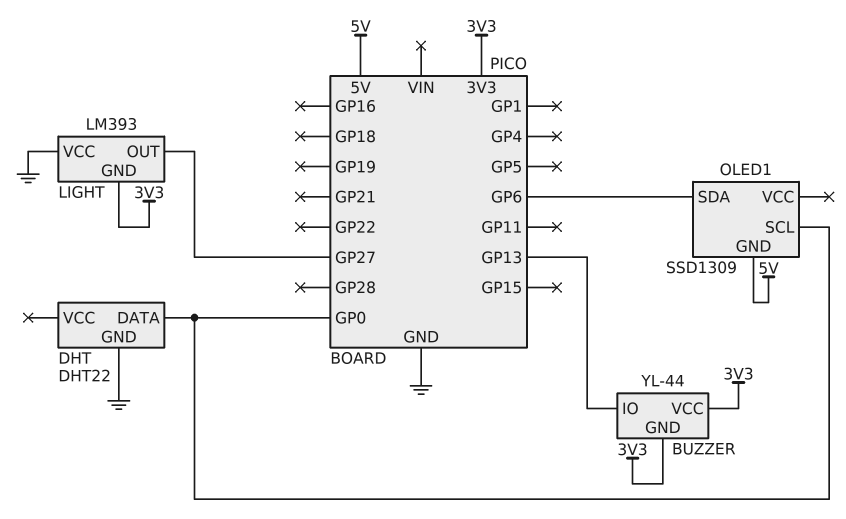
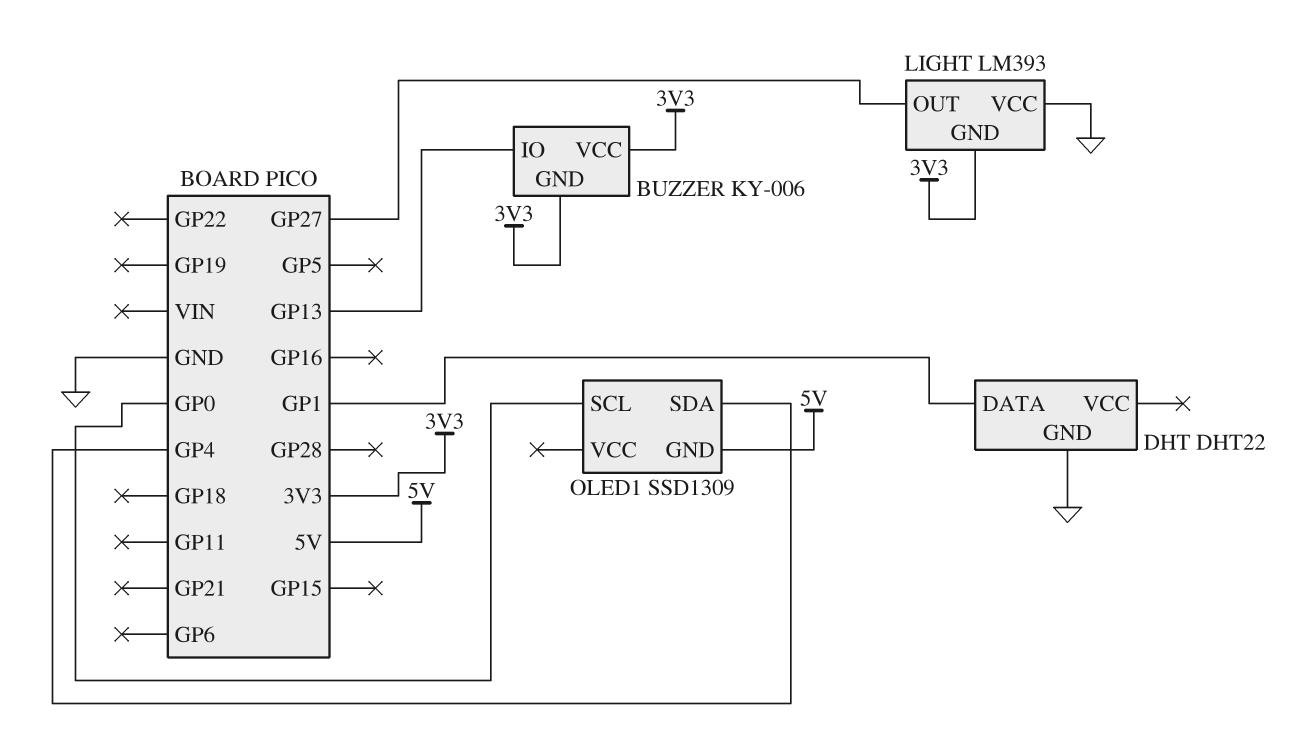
BUZZER: YL-44 -> KY-006
DHT pin DATA: GP0 -> GP1
OLED1 pin SDA: GP6 -> GP4

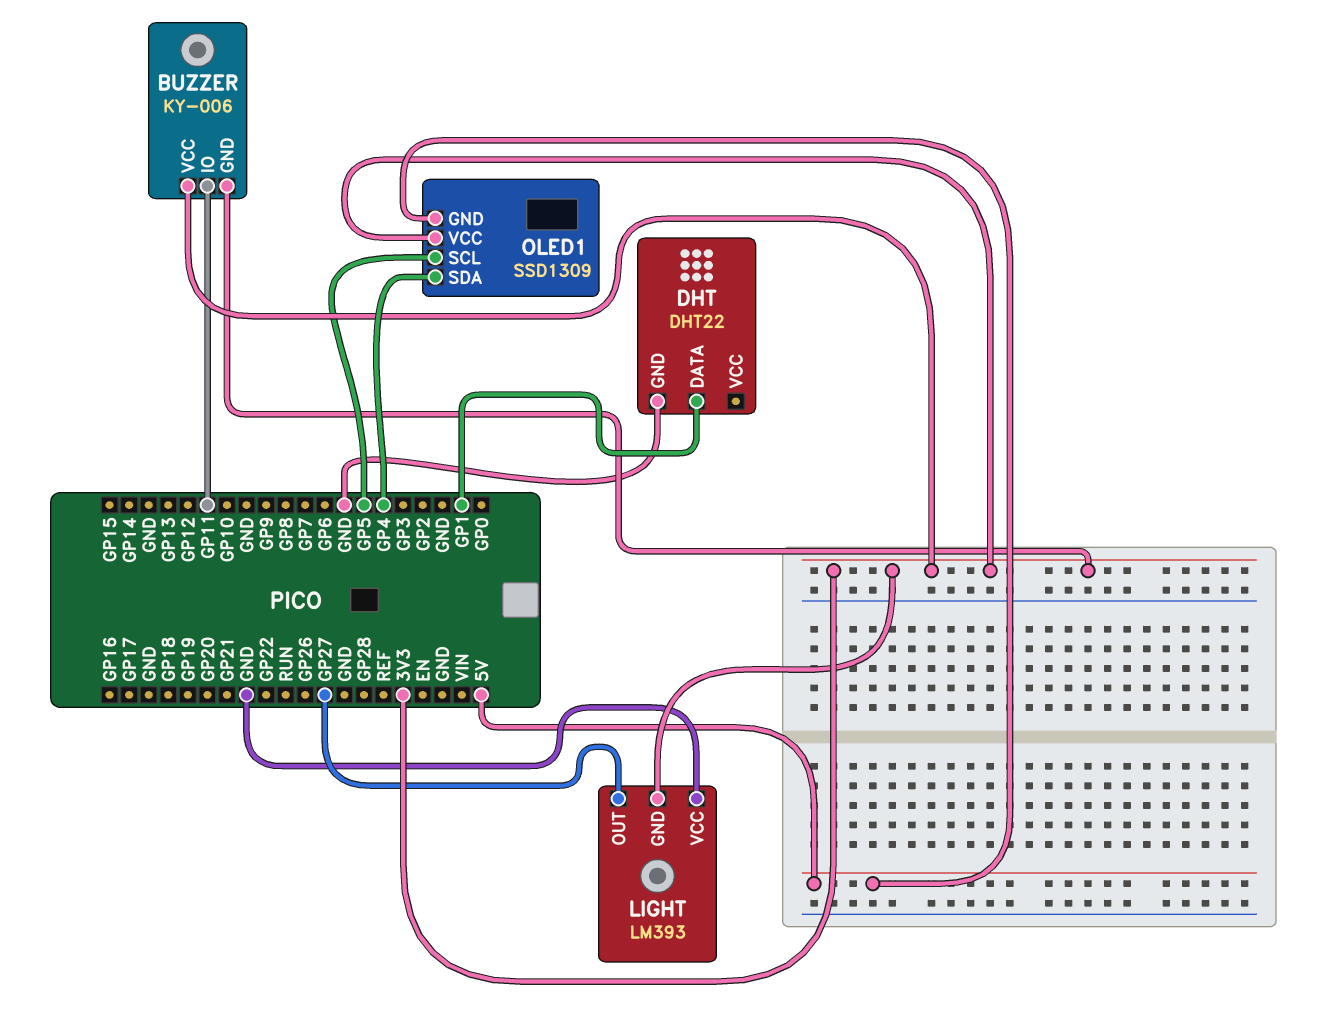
BUZZER pin IO: GP13 -> GP11
OLED1 pin SCL: GP0 -> GP5
OLED1 pin VCC: none -> 3V3

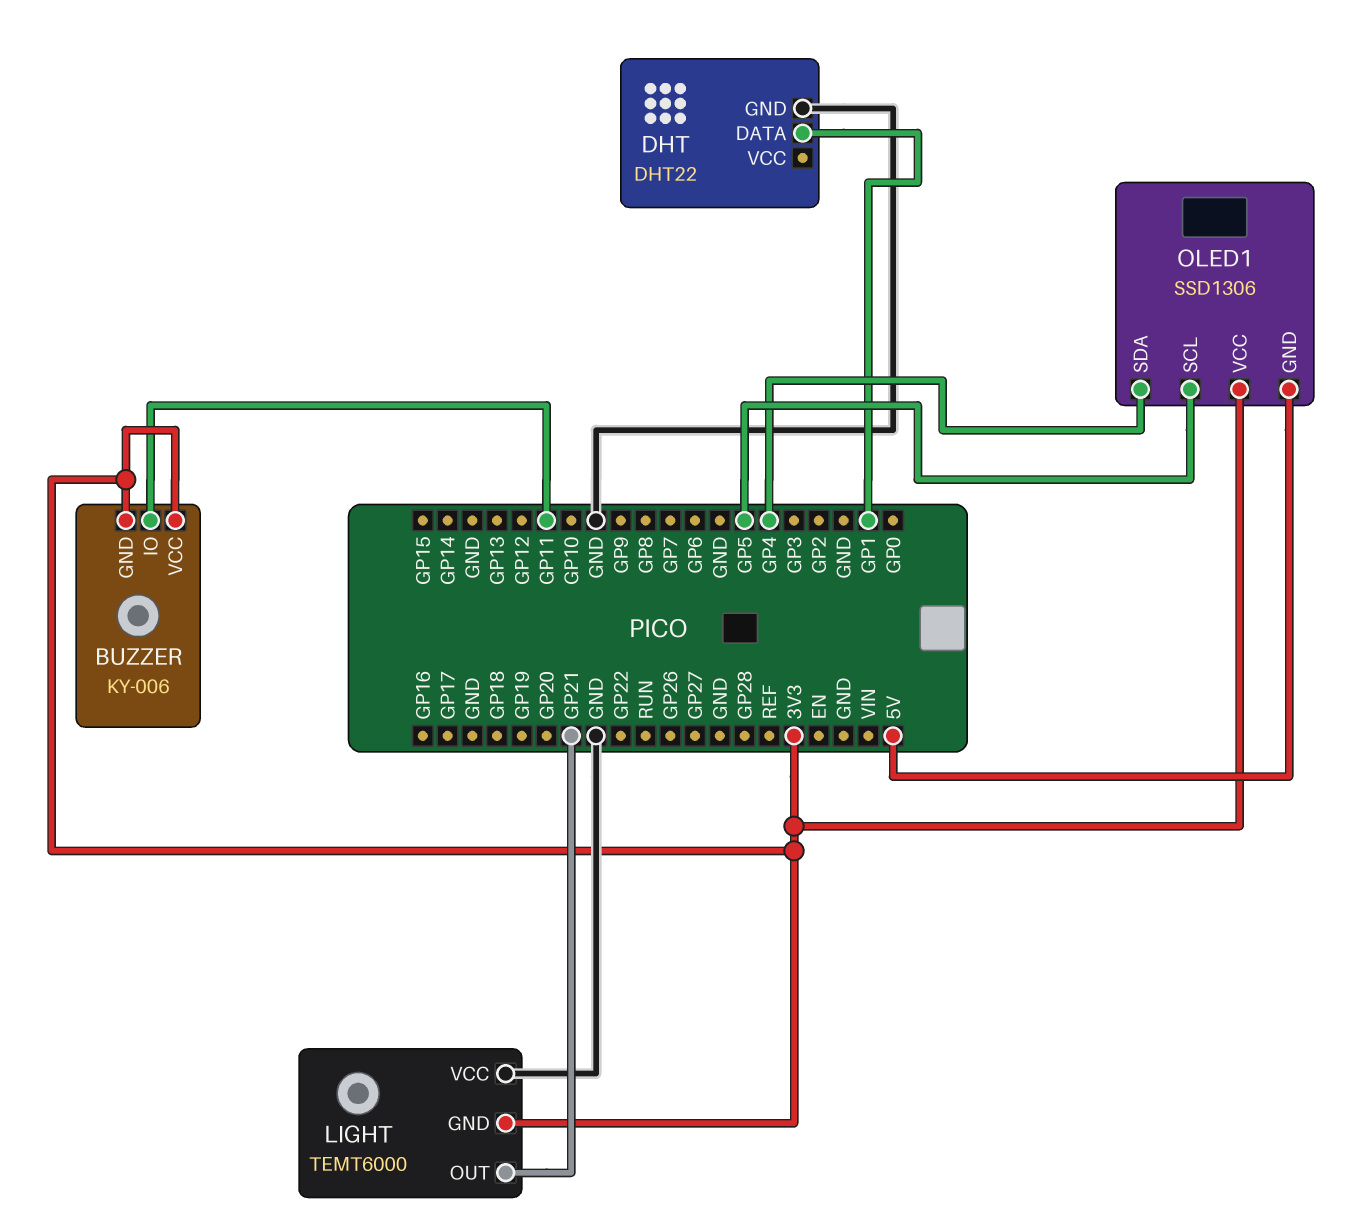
LIGHT: LM393 -> TEMT6000
LIGHT pin OUT: GP27 -> GP21
OLED1: SSD1309 -> SSD1306

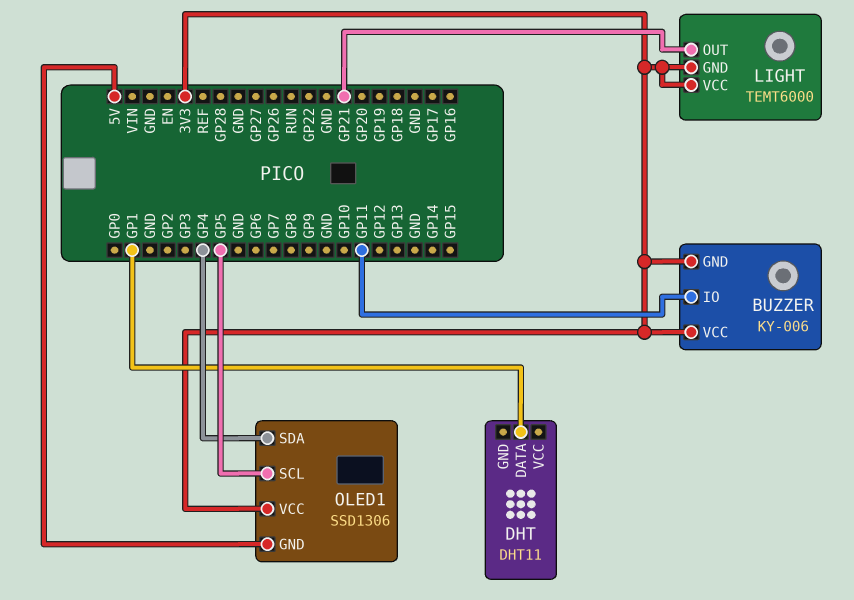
DHT: DHT22 -> DHT11
DHT pin GND: GND -> none
LIGHT pin VCC: GND -> 3V3

